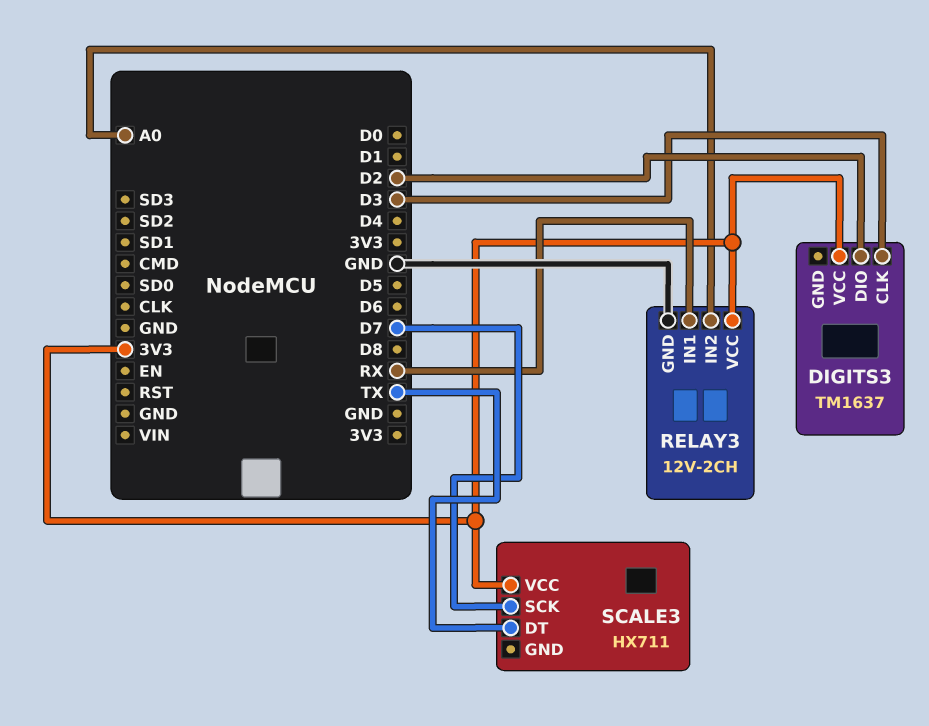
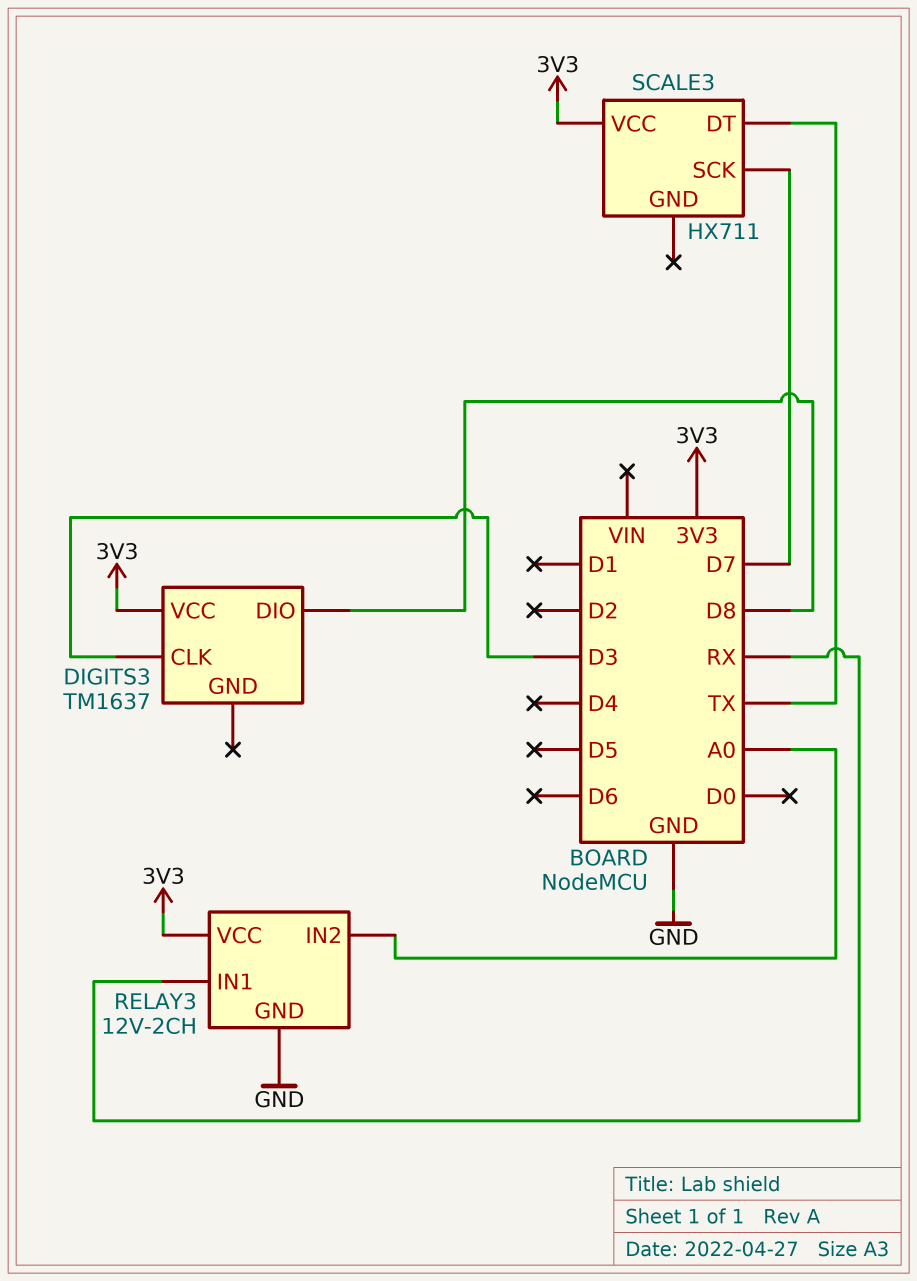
DIGITS3 pin DIO: D2 -> D8

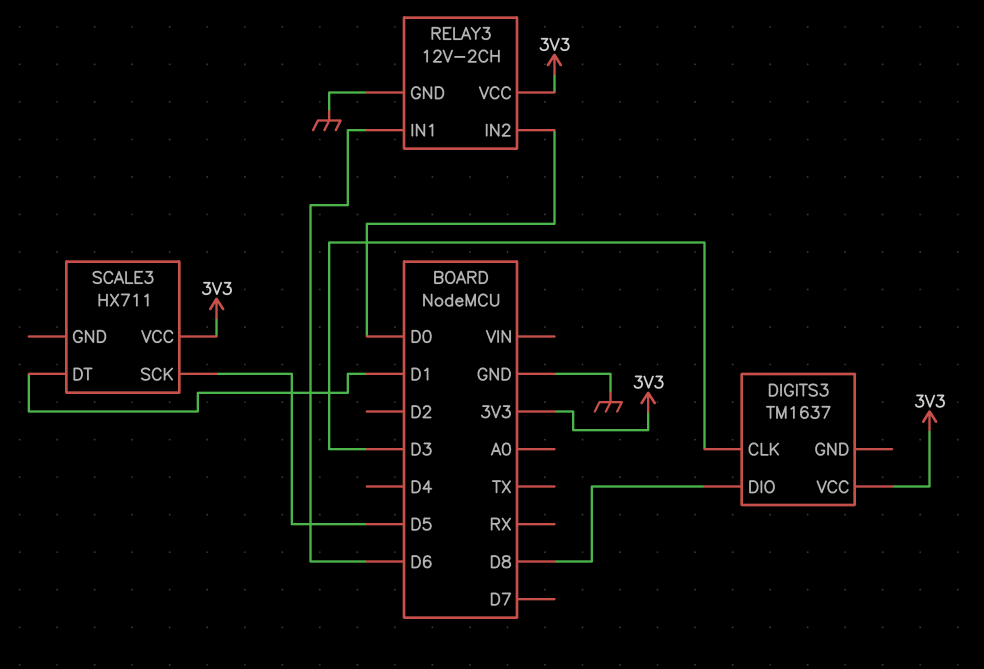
RELAY3 pin IN1: RX -> D6
RELAY3 pin IN2: A0 -> D0
SCALE3 pin DT: TX -> D1
SCALE3 pin SCK: D7 -> D5

